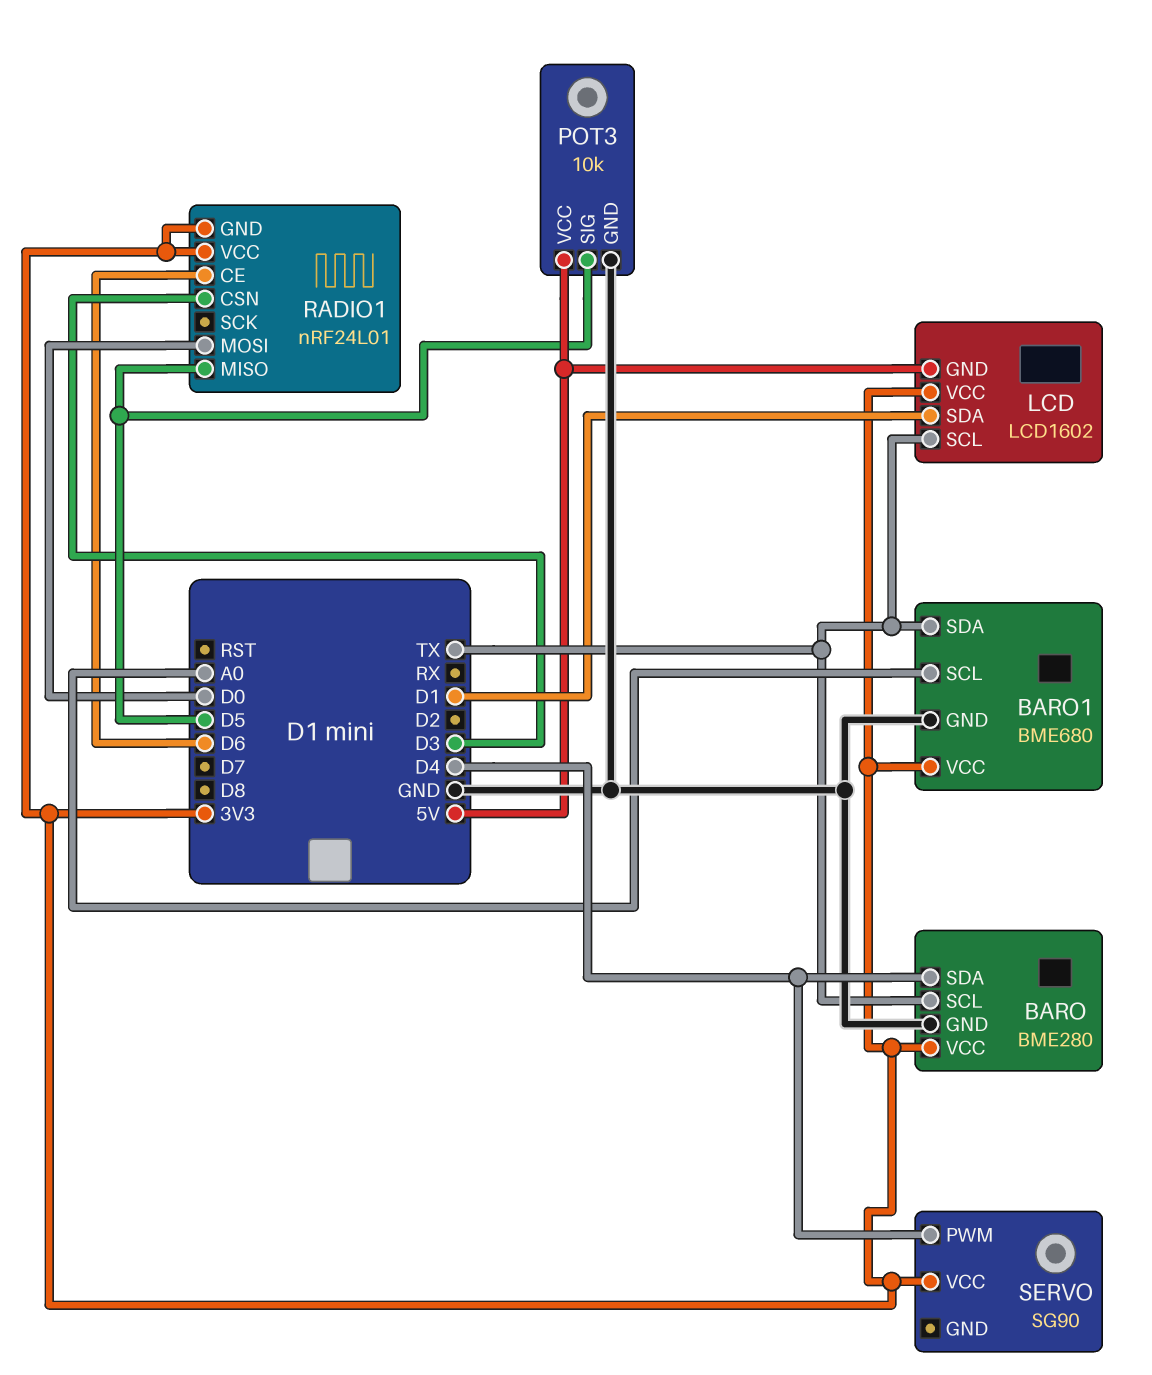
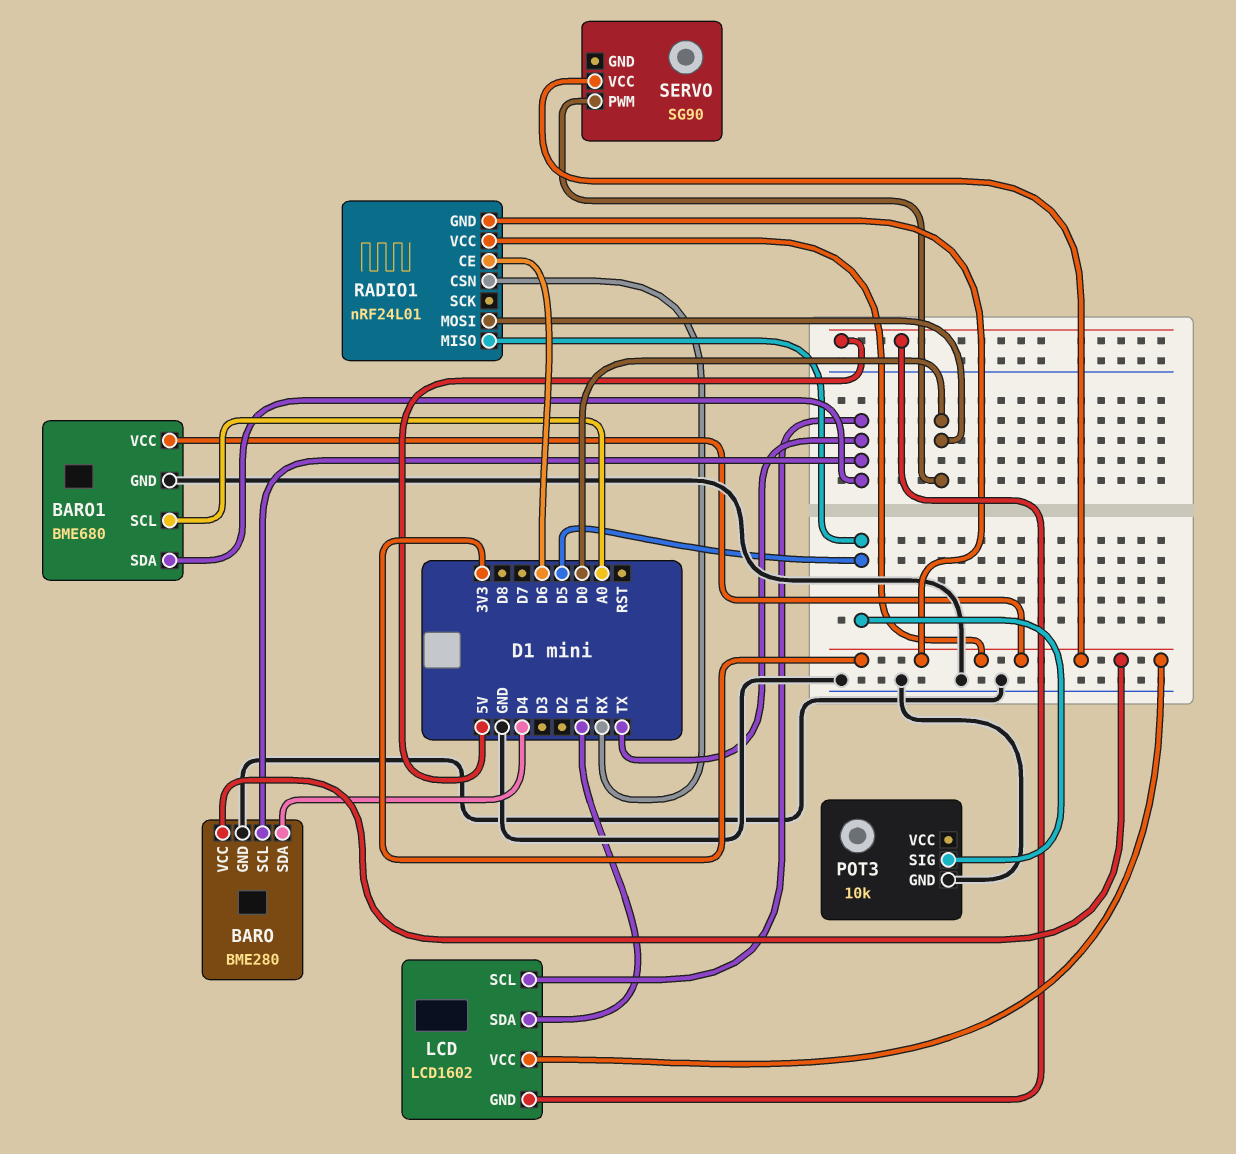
POT3 pin VCC: 5V -> none
RADIO1 pin CSN: D3 -> RX
SERVO pin PWM: D4 -> D0

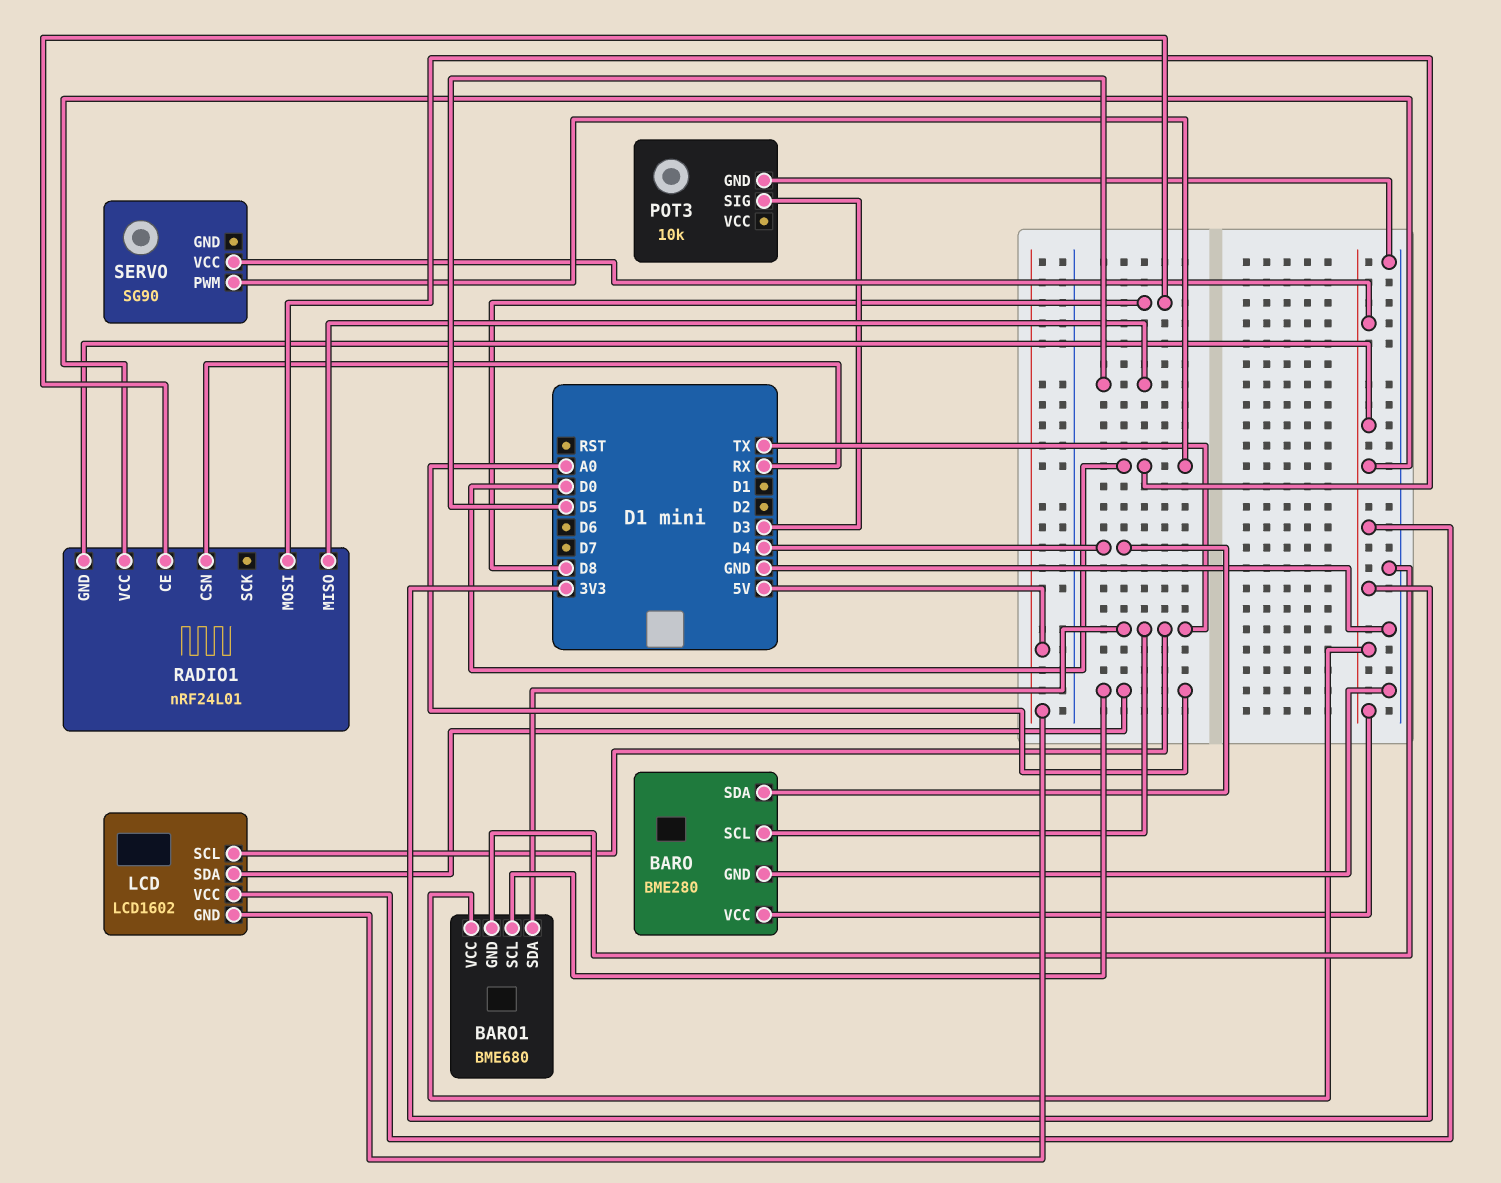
LCD pin SDA: D1 -> A0
POT3 pin SIG: D5 -> D3
RADIO1 pin CE: D6 -> D8

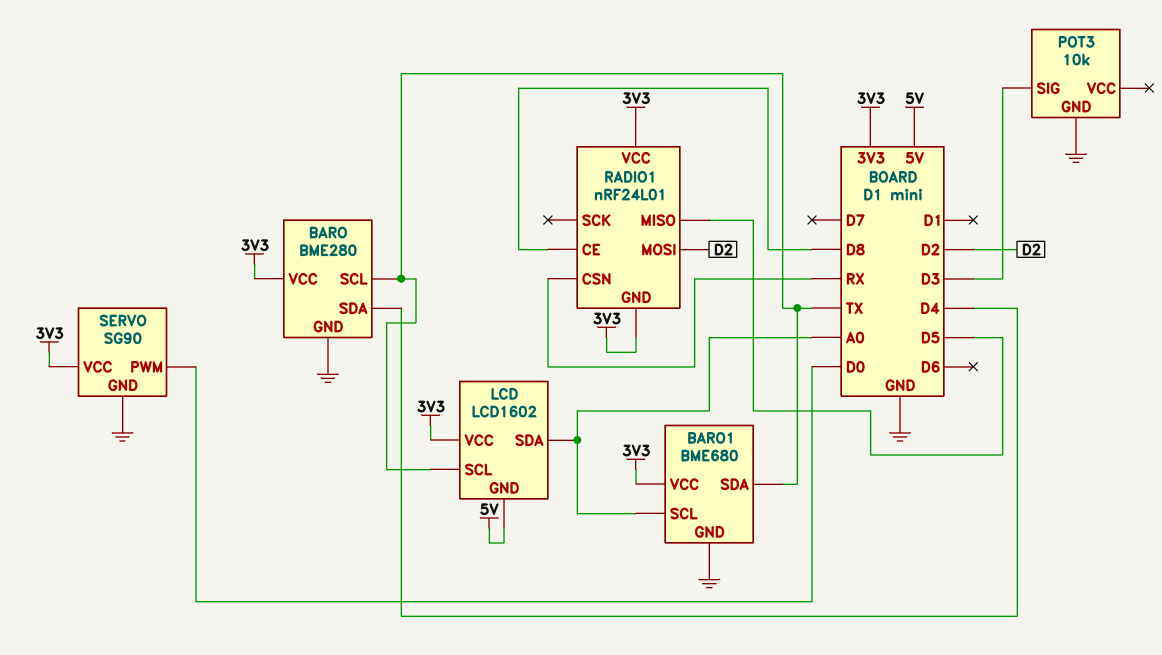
RADIO1 pin MOSI: D0 -> D2
SERVO pin GND: none -> GND

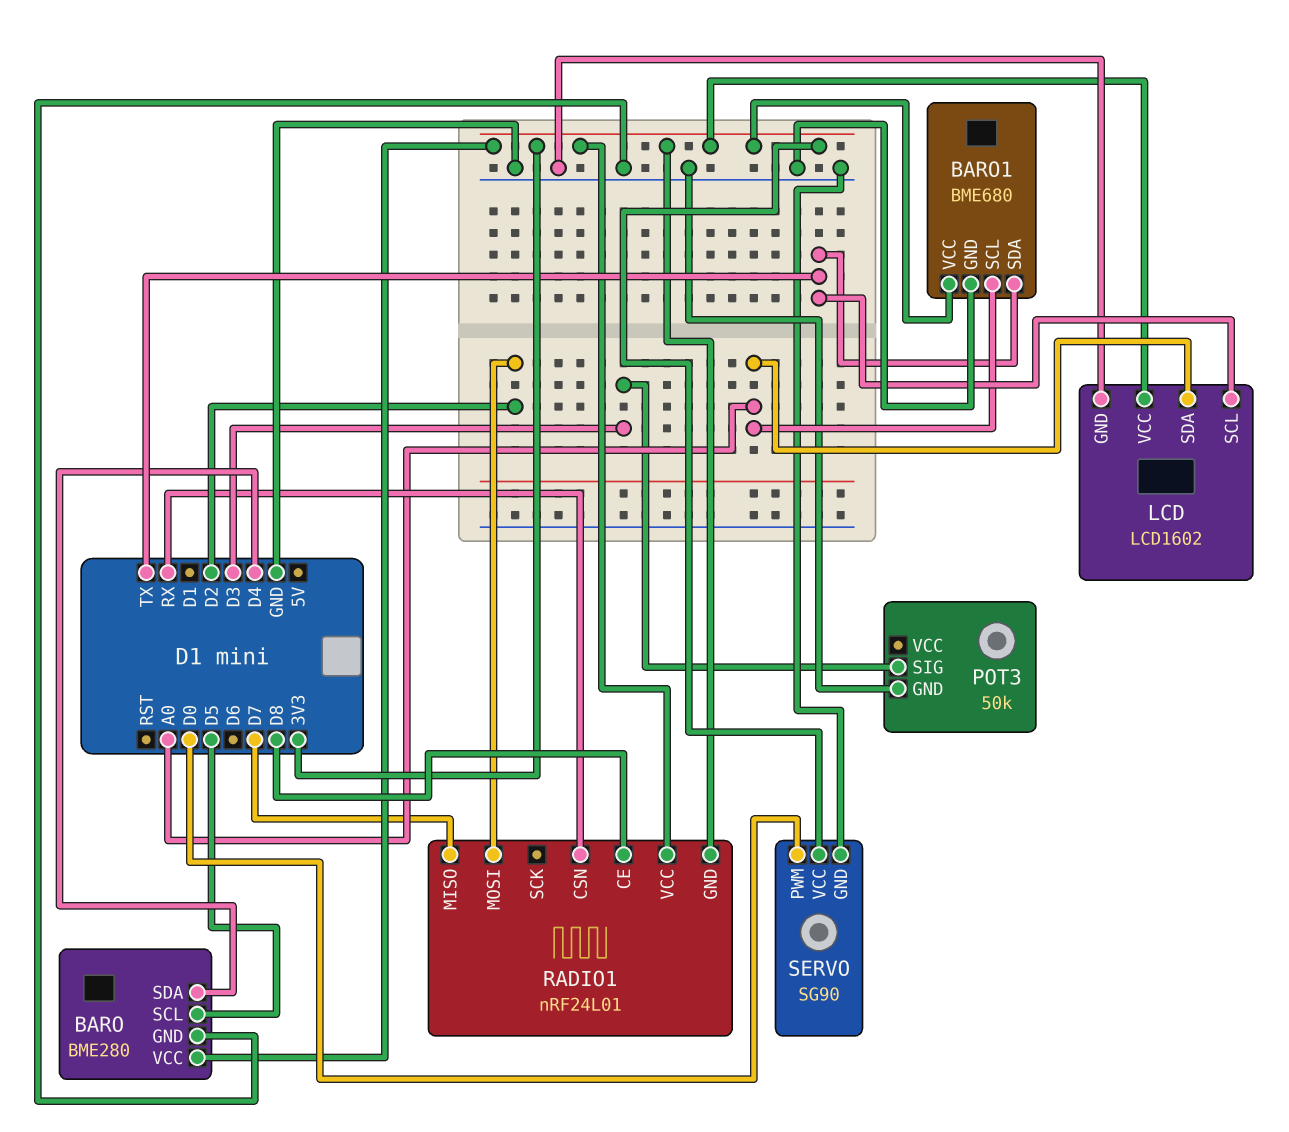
BARO pin SCL: TX -> D5
LCD pin GND: 5V -> GND
POT3: 10k -> 50k
RADIO1 pin MISO: D5 -> D7

